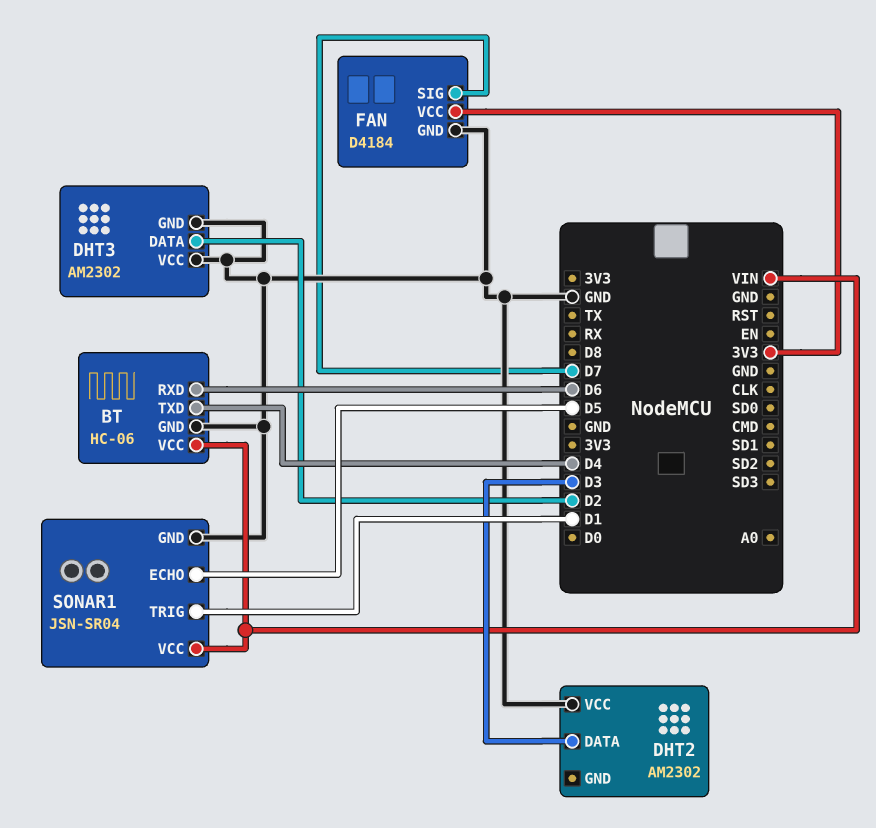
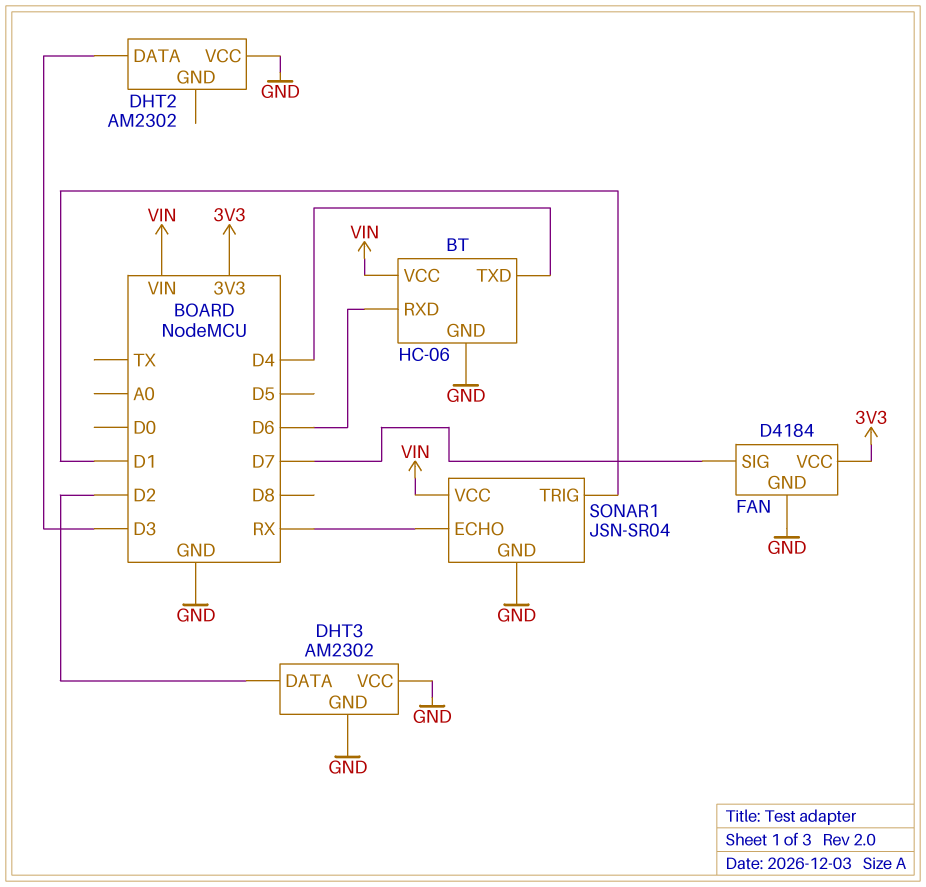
SONAR1 pin ECHO: D5 -> RX

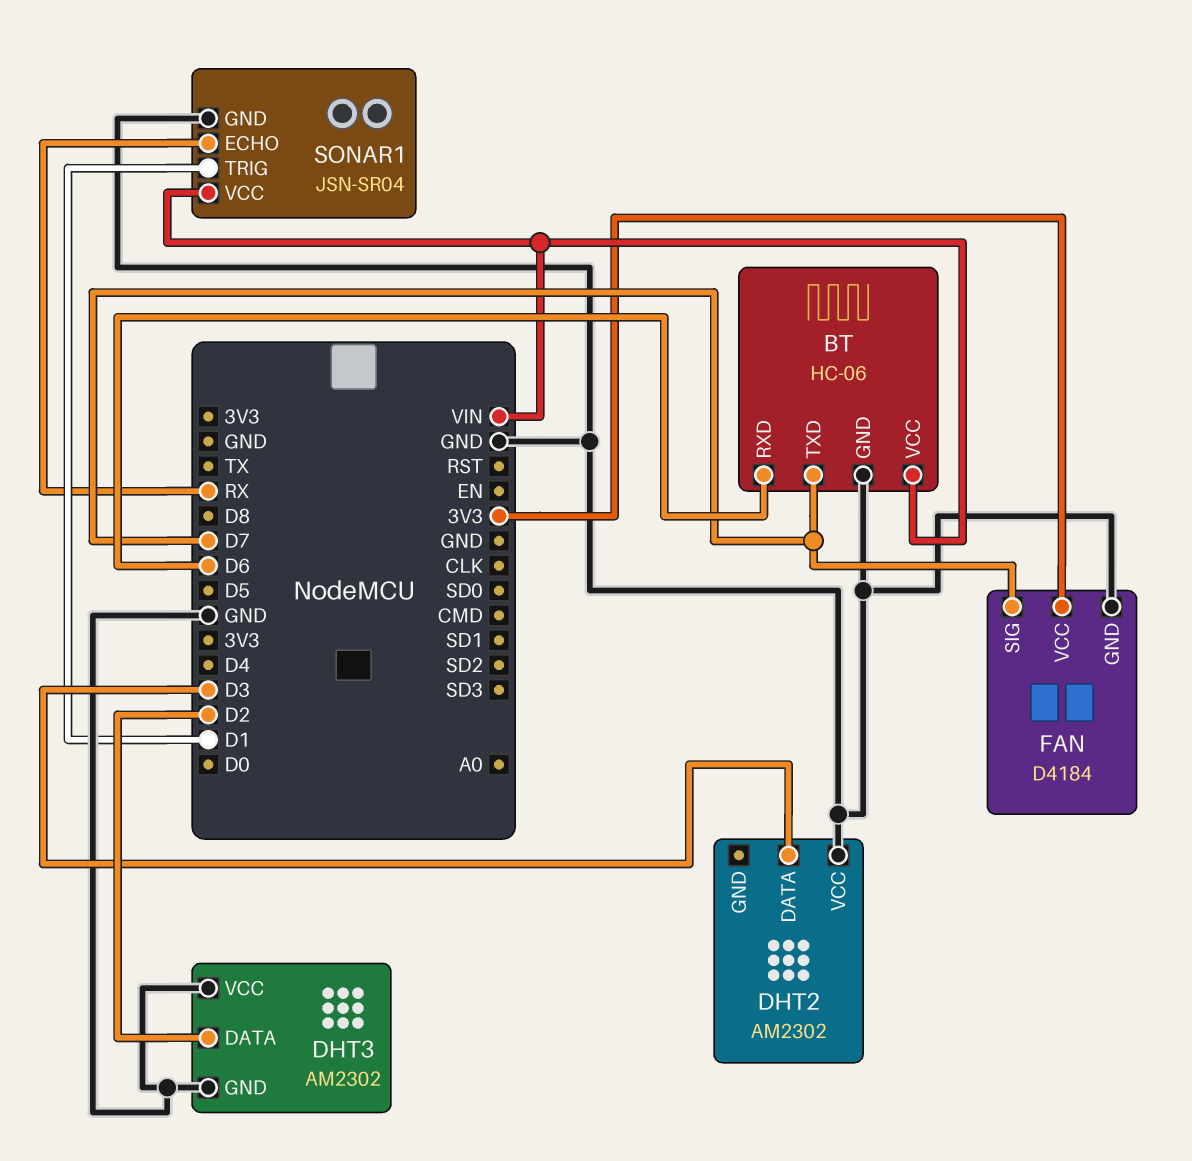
BT pin TXD: D4 -> D7

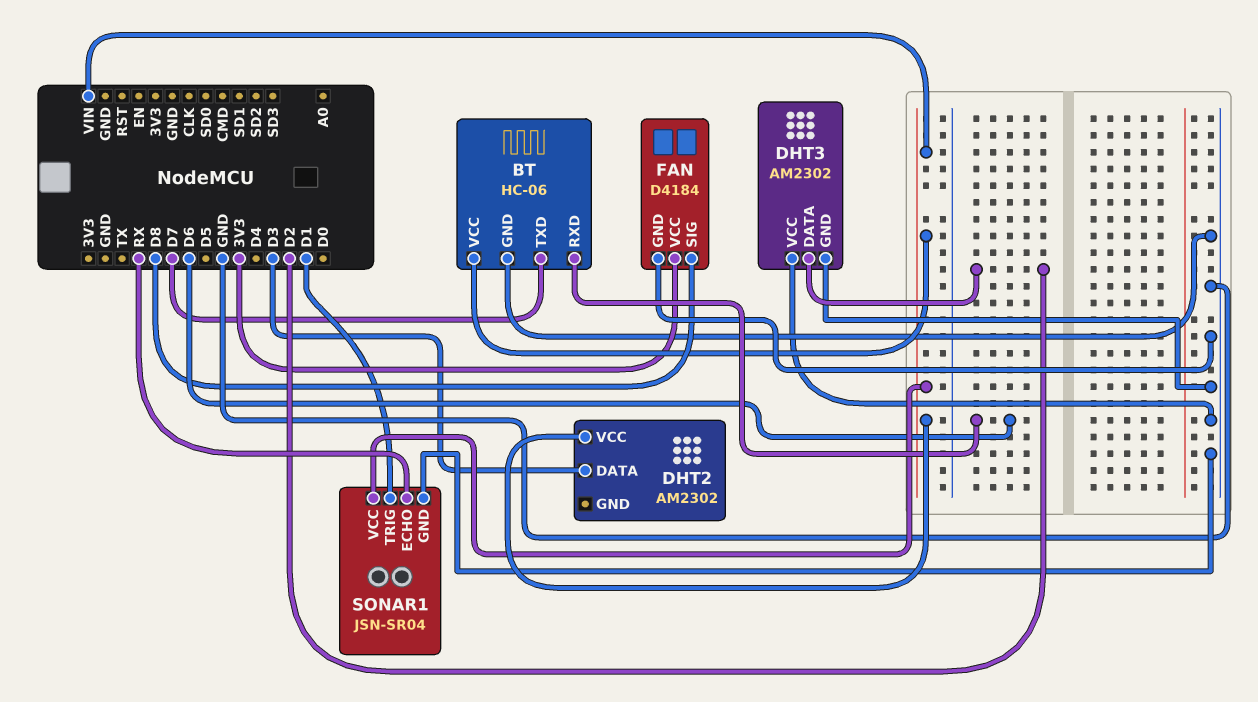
DHT2 pin VCC: GND -> VIN
FAN pin SIG: D7 -> D8

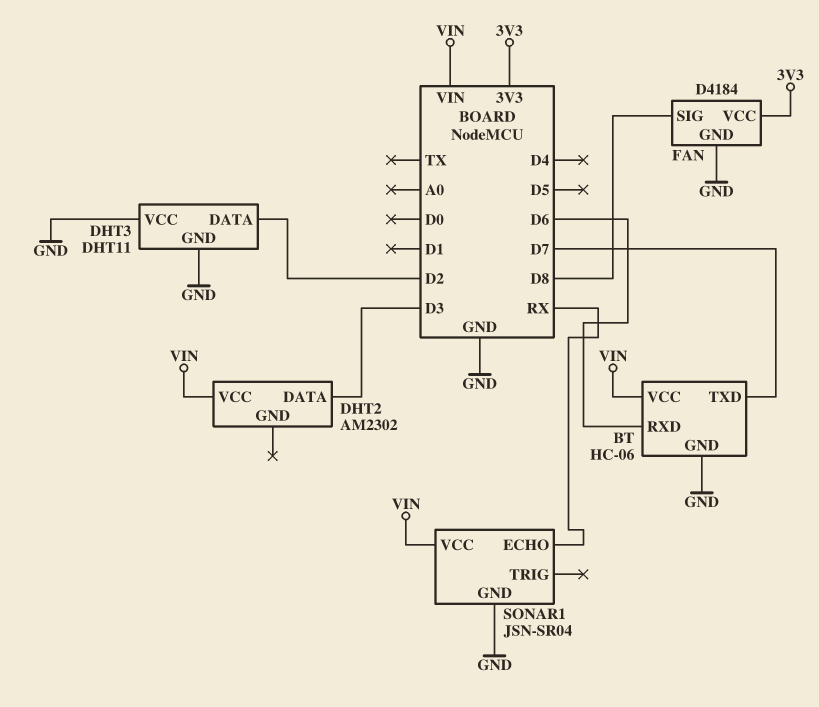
DHT3: AM2302 -> DHT11
SONAR1 pin TRIG: D1 -> none

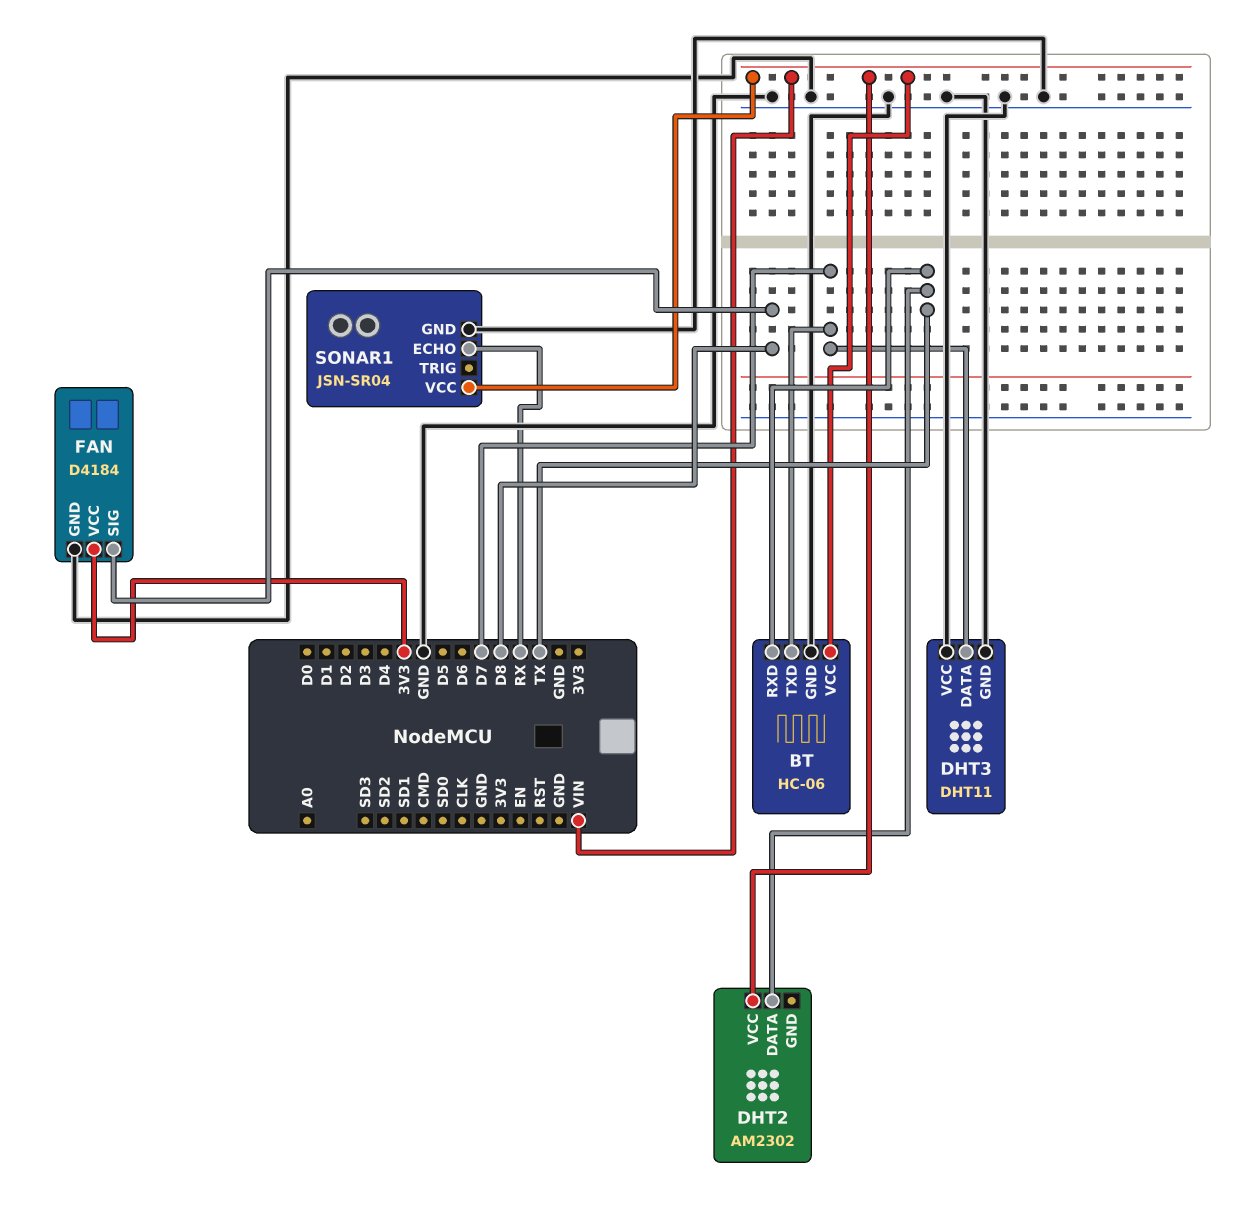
BT pin RXD: D6 -> TX
DHT2 pin DATA: D3 -> TX
DHT3 pin DATA: D2 -> D7

